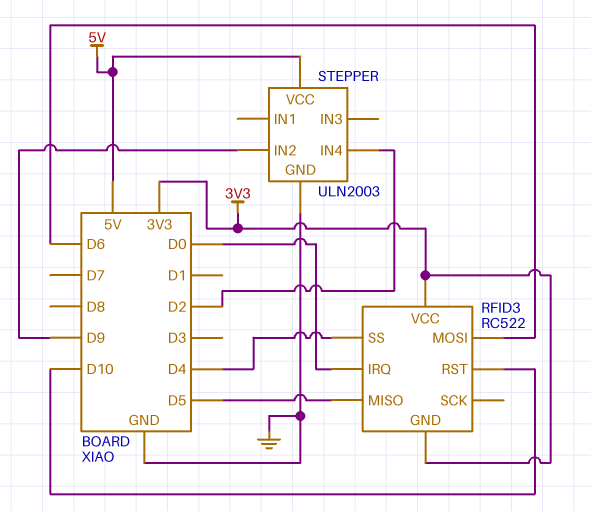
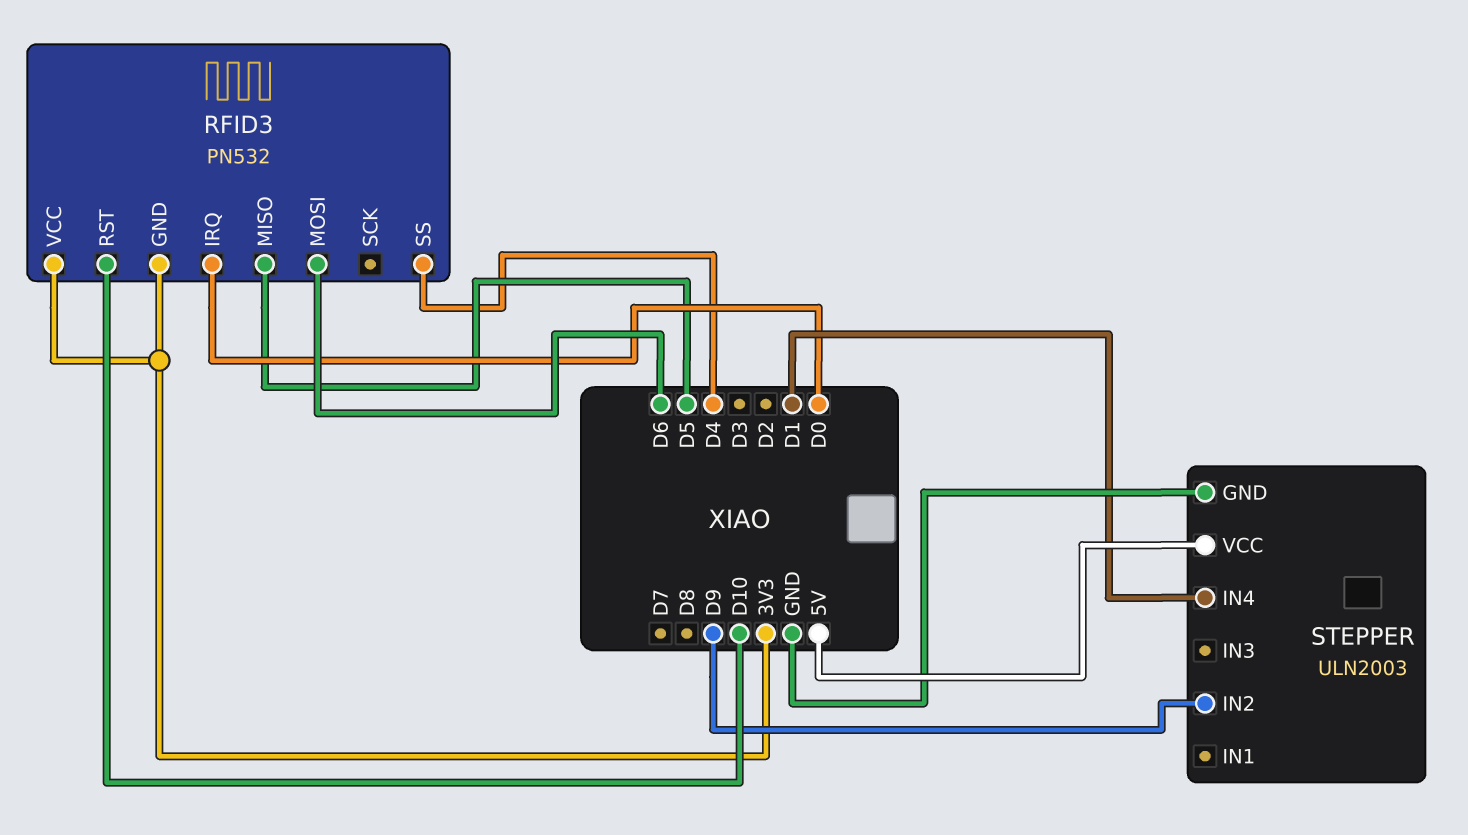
RFID3: RC522 -> PN532
STEPPER pin IN4: D2 -> D1

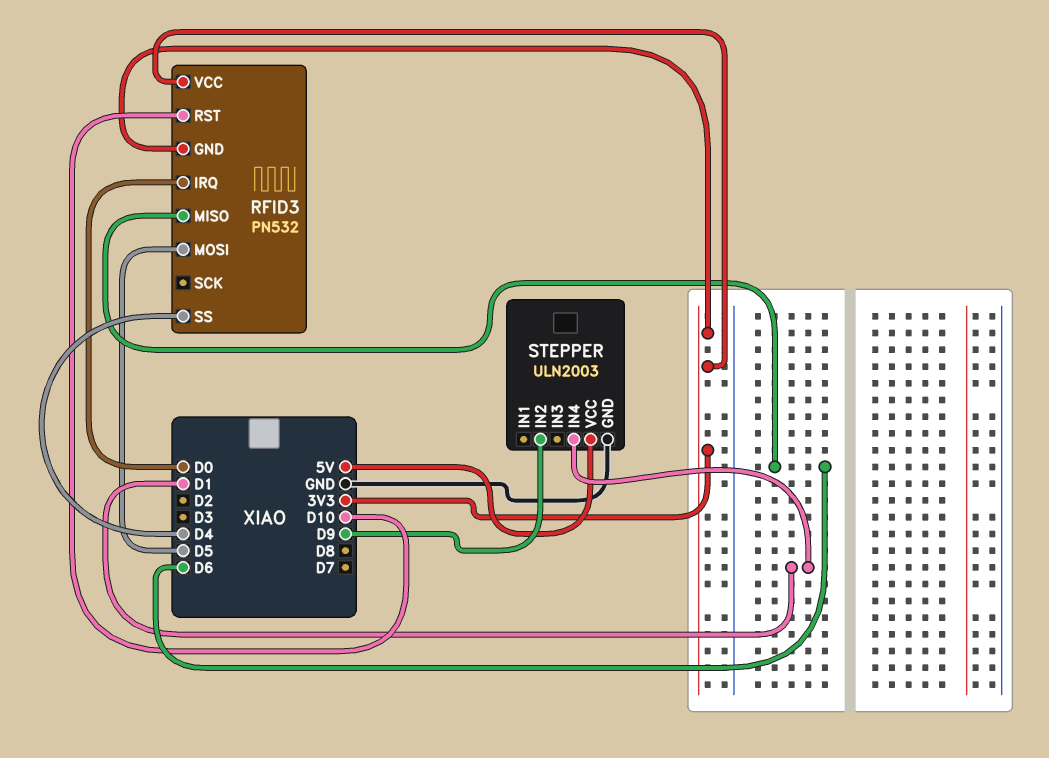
RFID3 pin MISO: D5 -> D6
RFID3 pin MOSI: D6 -> D5

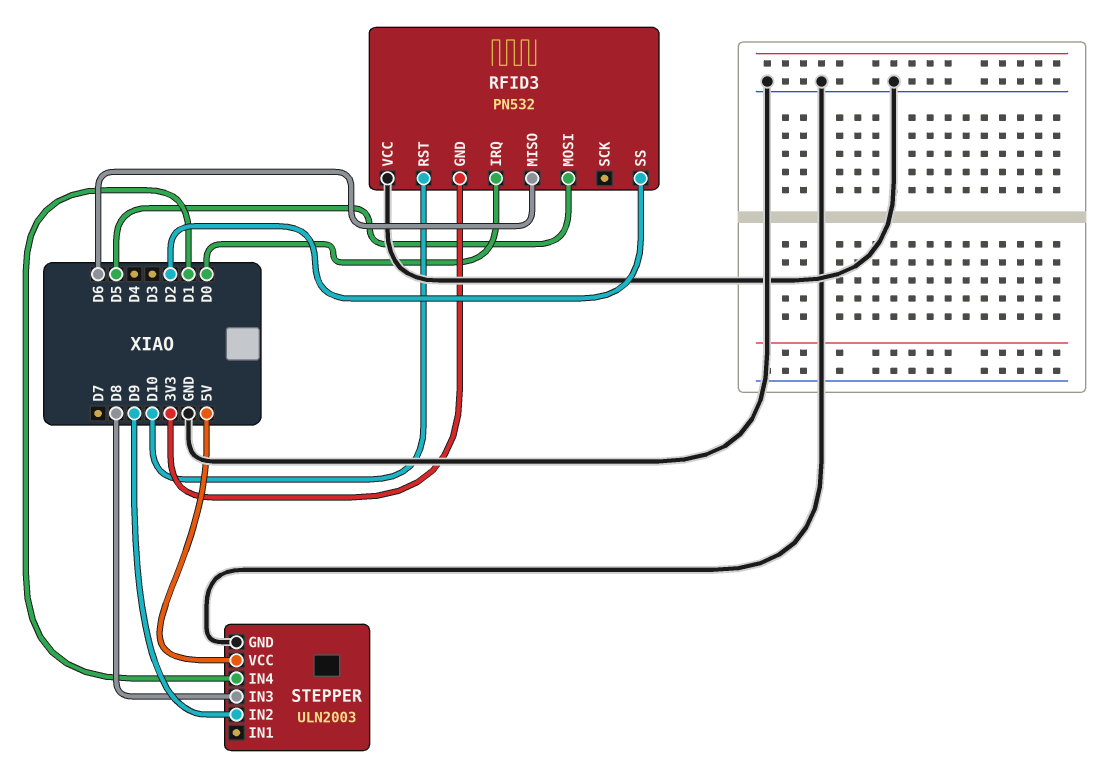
RFID3 pin SS: D4 -> D2
RFID3 pin VCC: 3V3 -> GND
STEPPER pin IN3: none -> D8

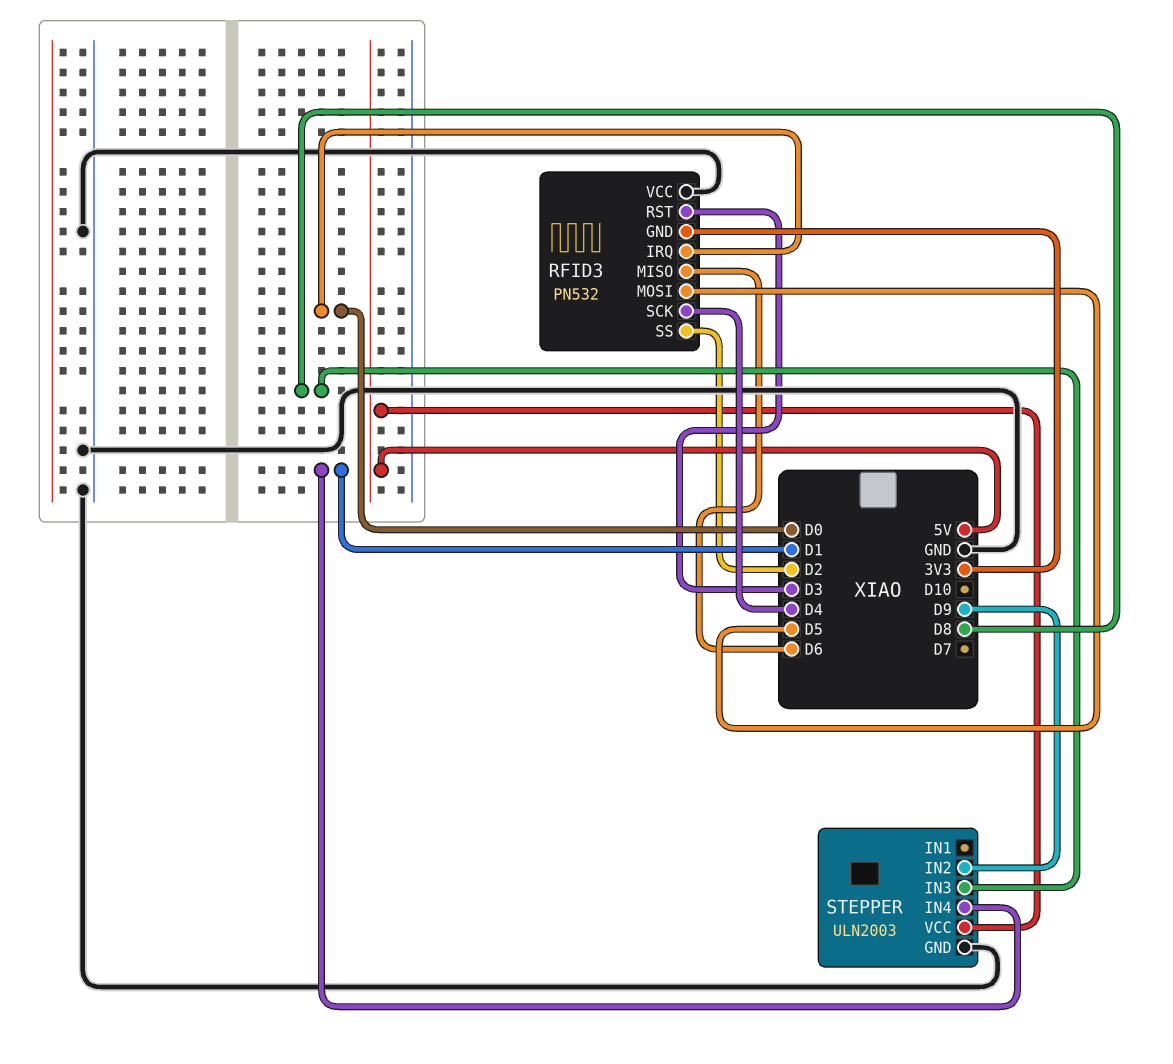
RFID3 pin RST: D10 -> D3
RFID3 pin SCK: none -> D4

